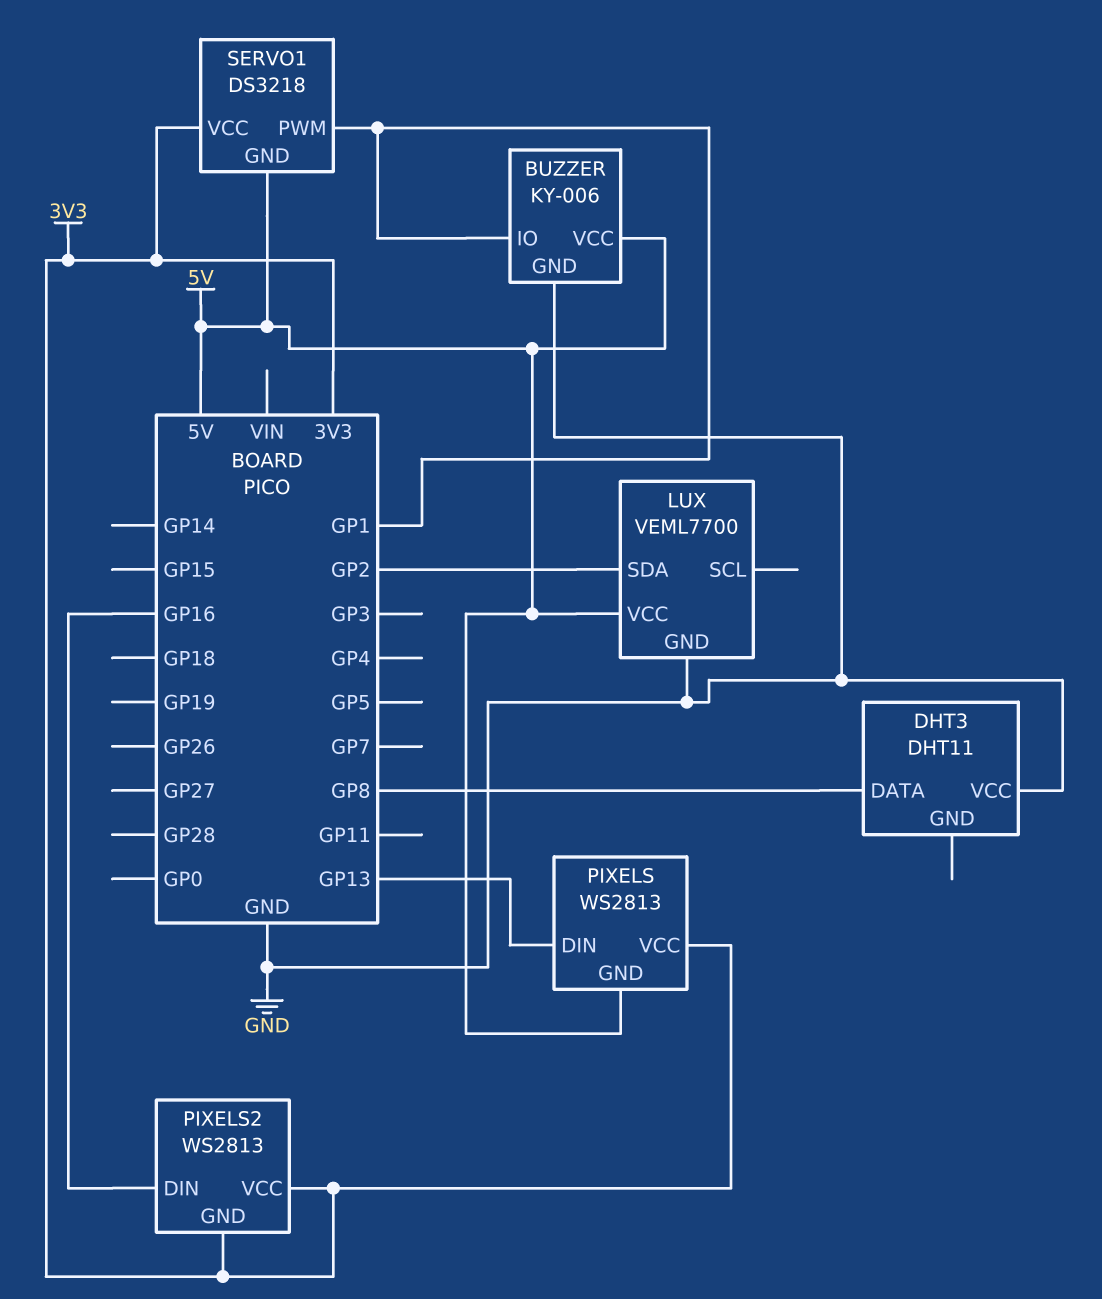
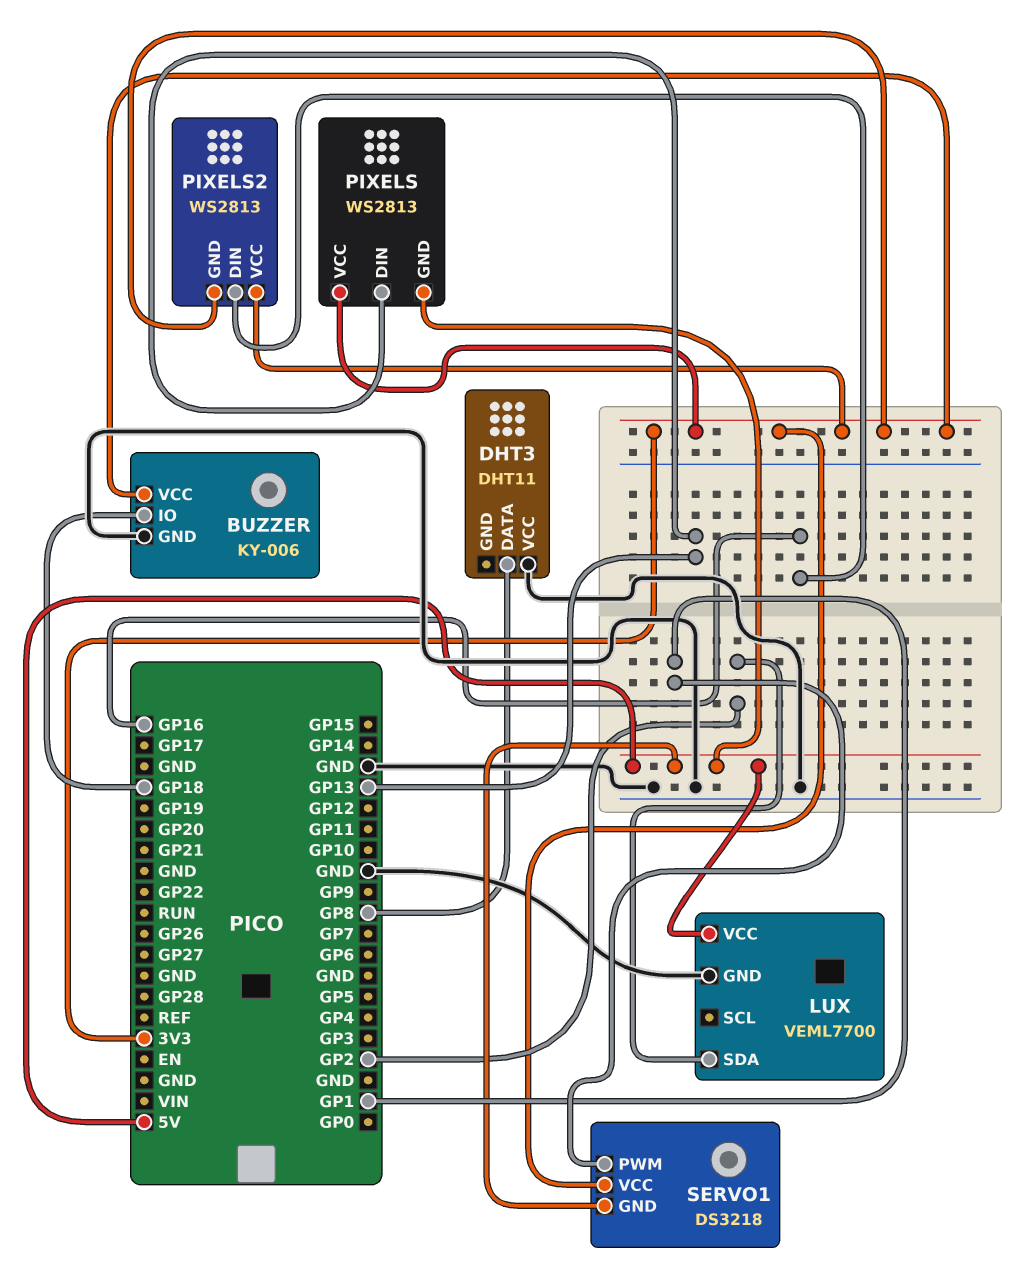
BUZZER pin IO: GP1 -> GP18
BUZZER pin VCC: 5V -> 3V3

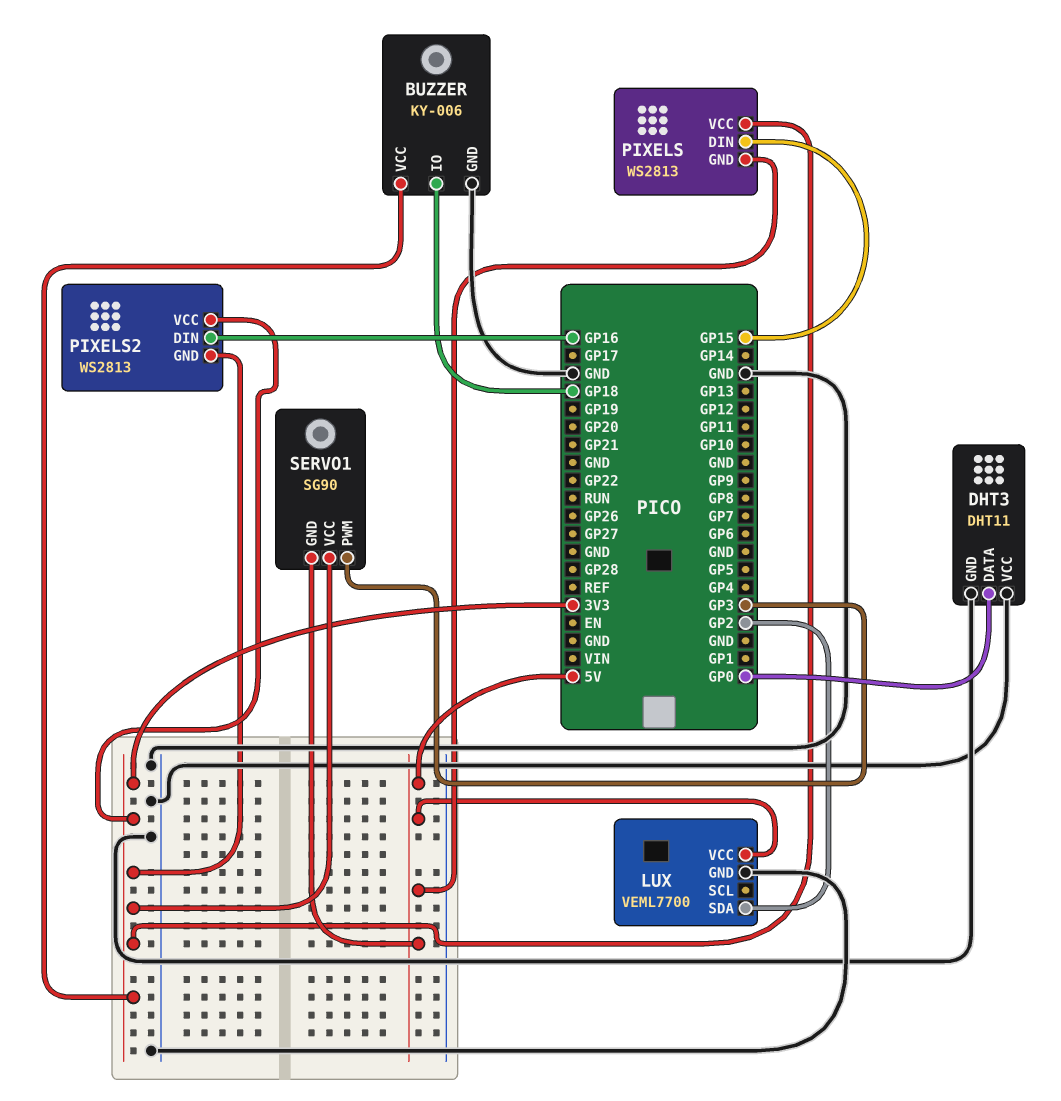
DHT3 pin DATA: GP8 -> GP0
DHT3 pin GND: none -> GND
PIXELS pin DIN: GP13 -> GP15
SERVO1: DS3218 -> SG90
SERVO1 pin PWM: GP1 -> GP3

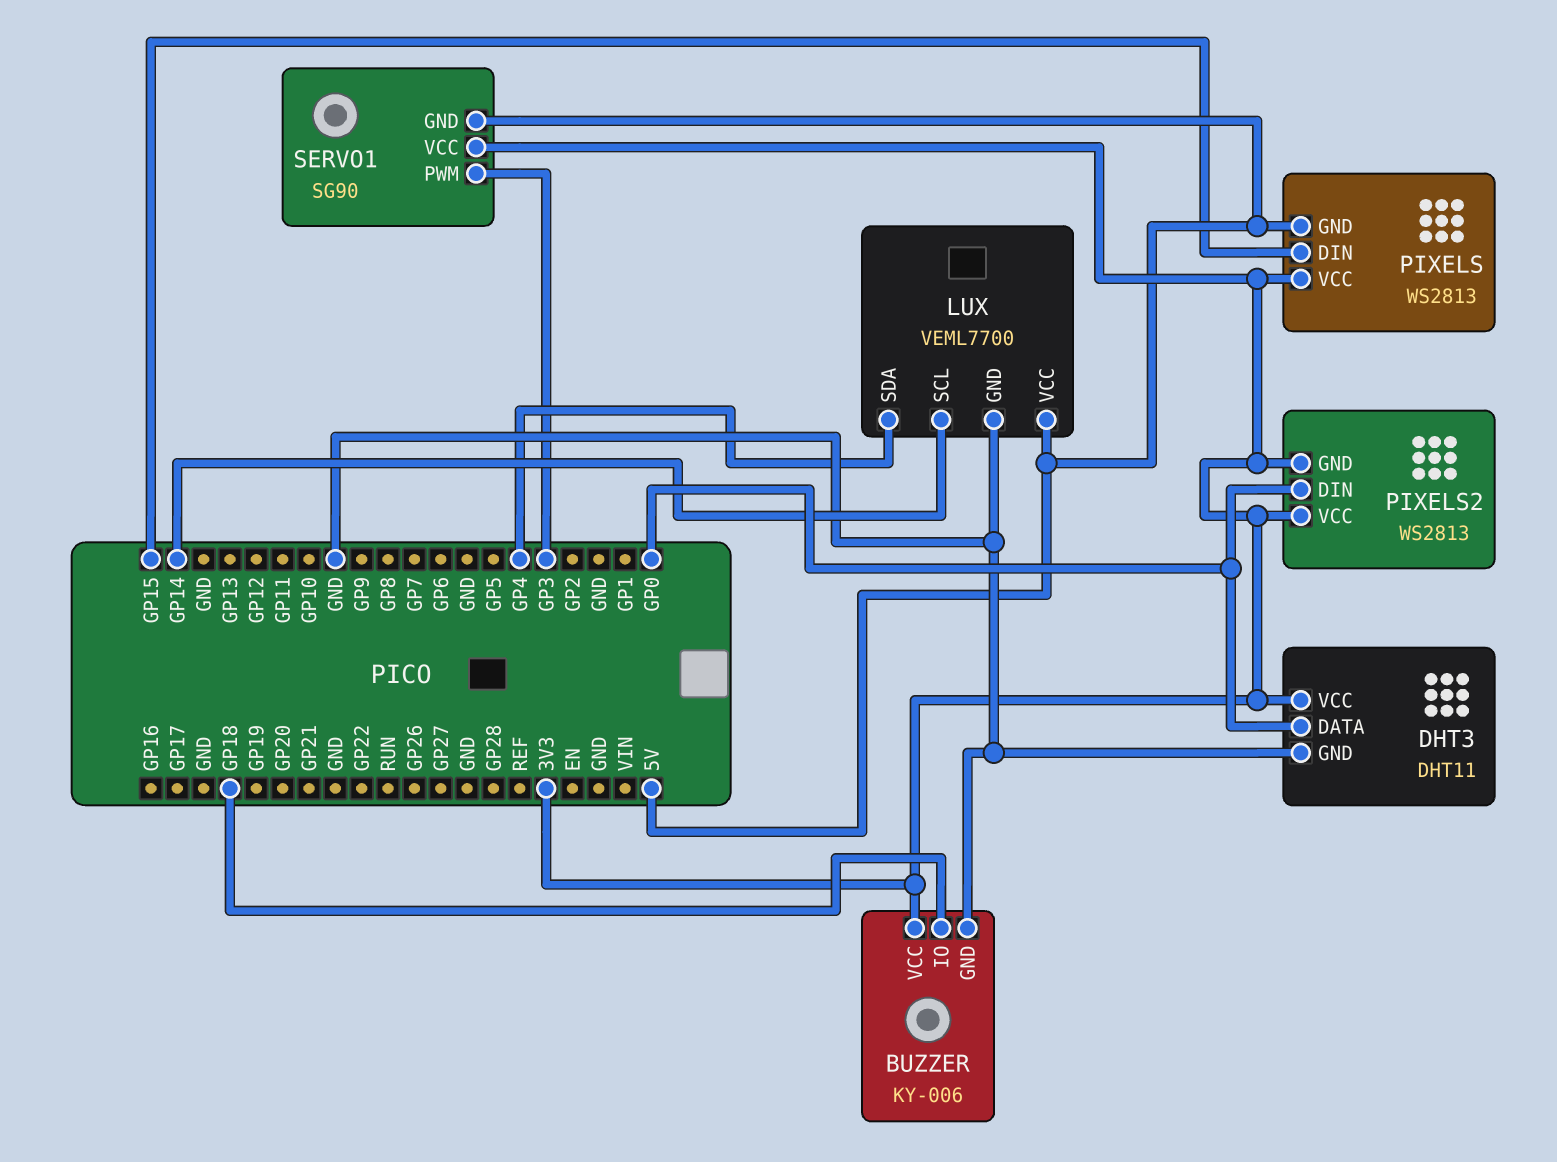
DHT3 pin VCC: GND -> 3V3
LUX pin SCL: none -> GP14
LUX pin SDA: GP2 -> GP4
PIXELS2 pin DIN: GP16 -> GP0

